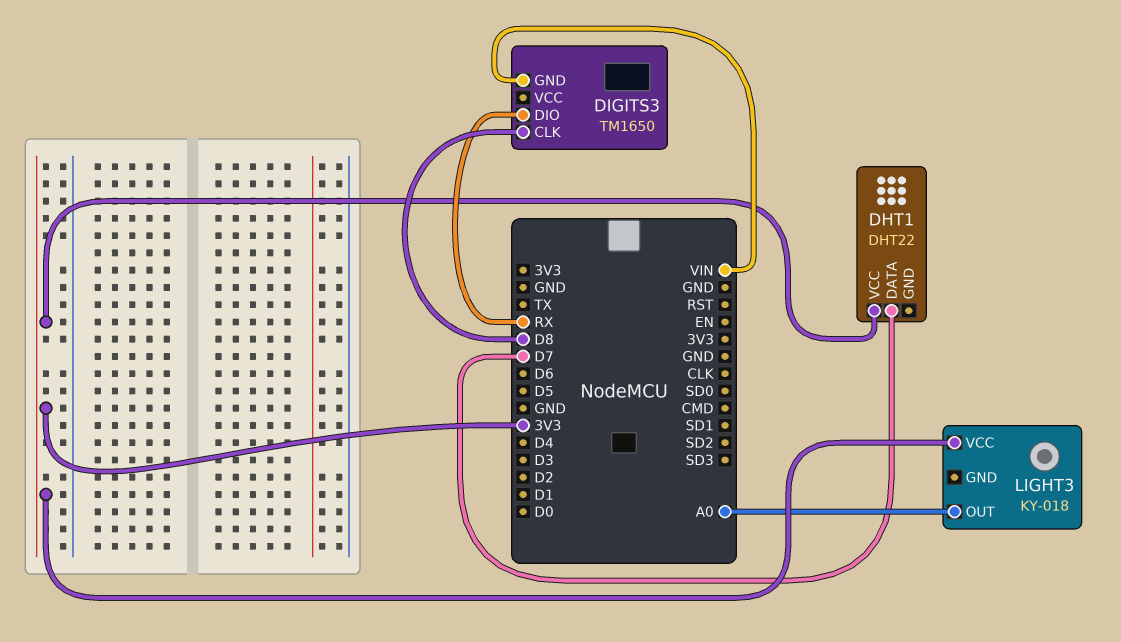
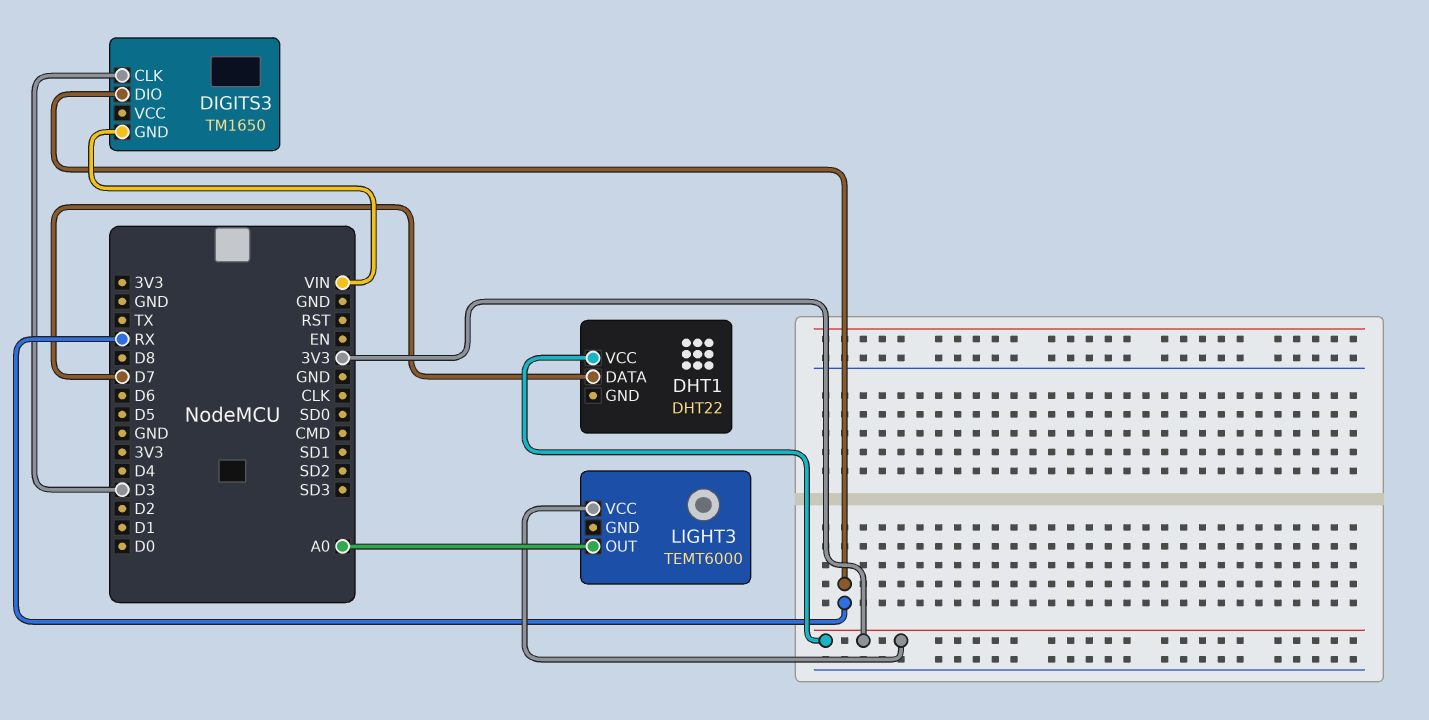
DIGITS3 pin CLK: D8 -> D3
LIGHT3: KY-018 -> TEMT6000

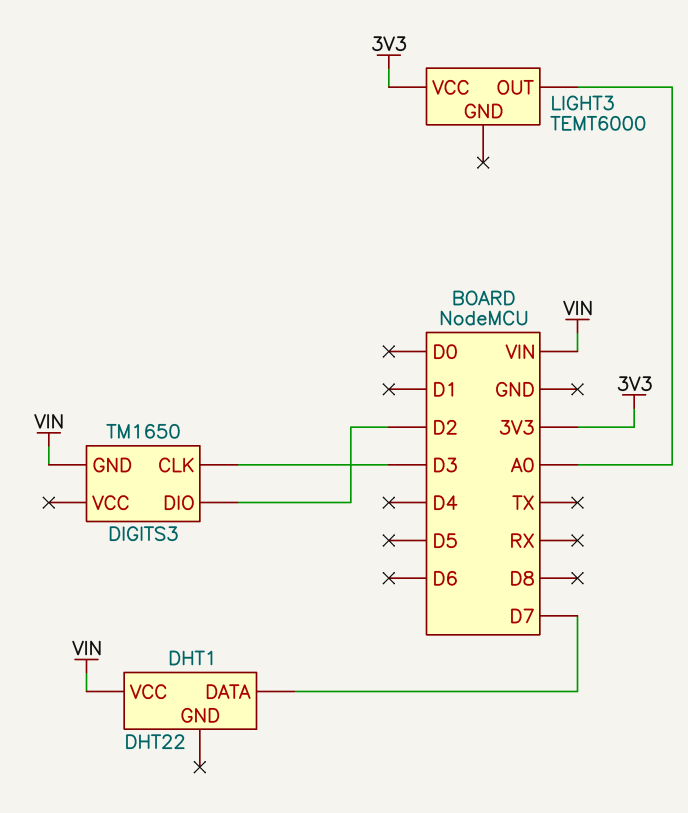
DHT1 pin VCC: 3V3 -> VIN
DIGITS3 pin DIO: RX -> D2

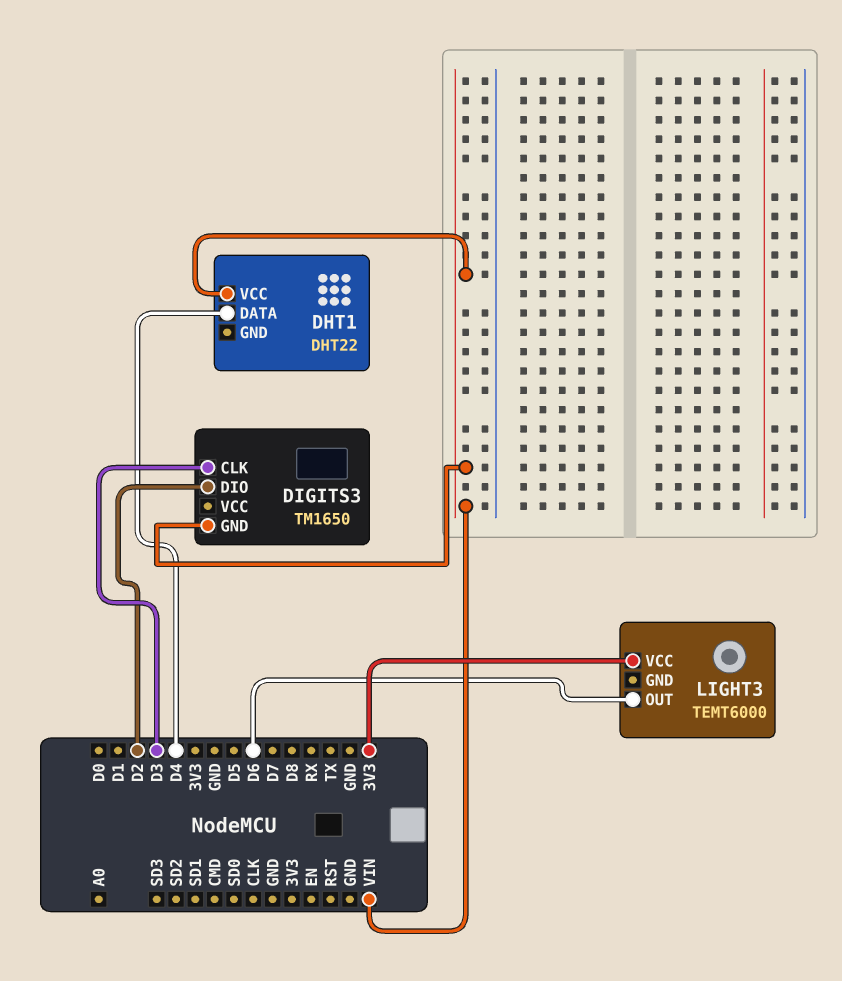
DHT1 pin DATA: D7 -> D4
LIGHT3 pin OUT: A0 -> D6

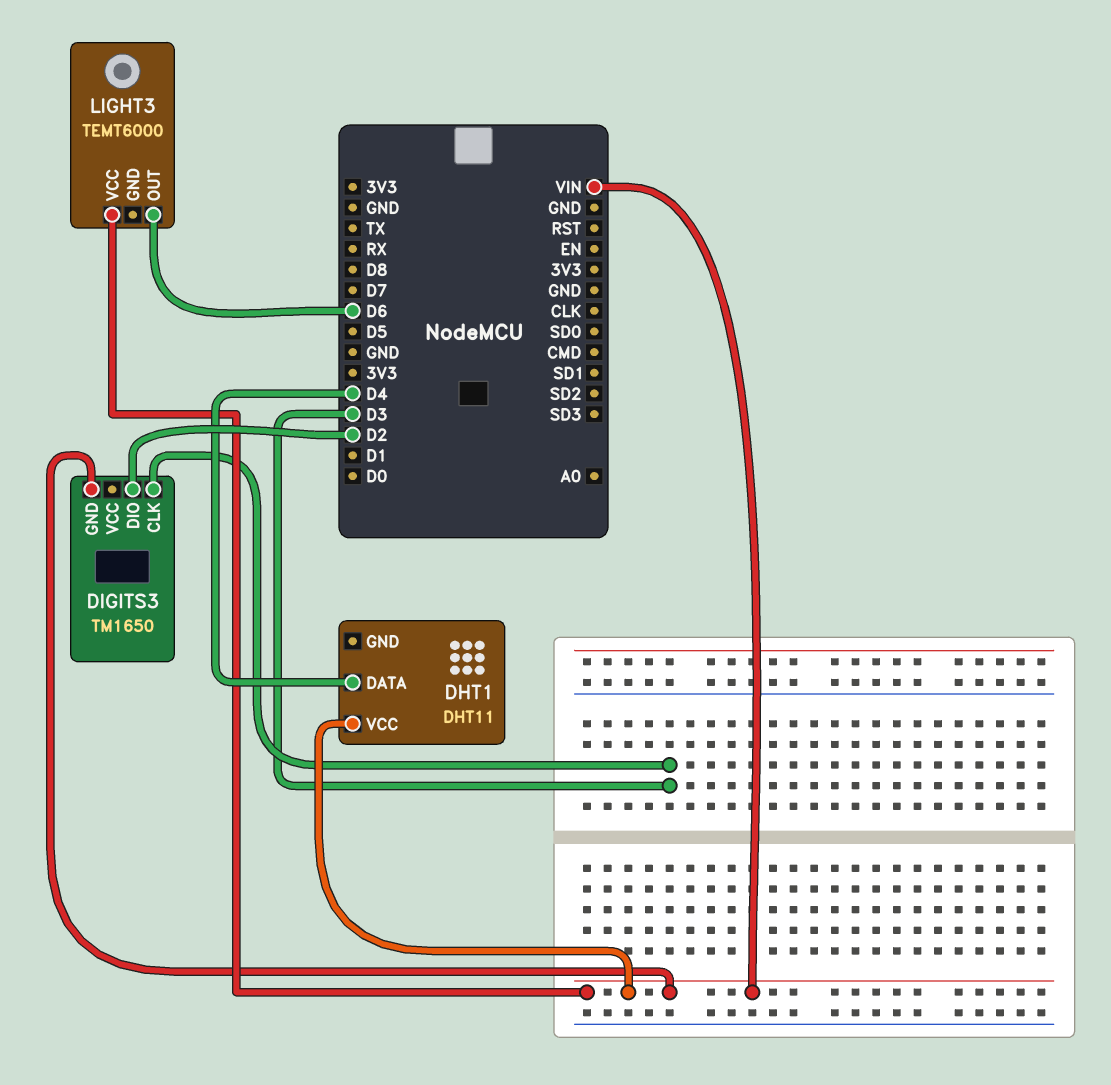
DHT1: DHT22 -> DHT11
LIGHT3 pin VCC: 3V3 -> VIN

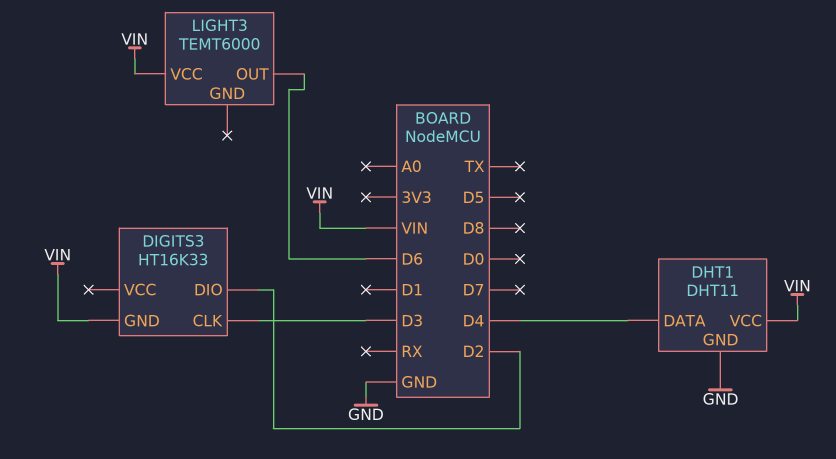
DHT1 pin GND: none -> GND
DIGITS3: TM1650 -> HT16K33

